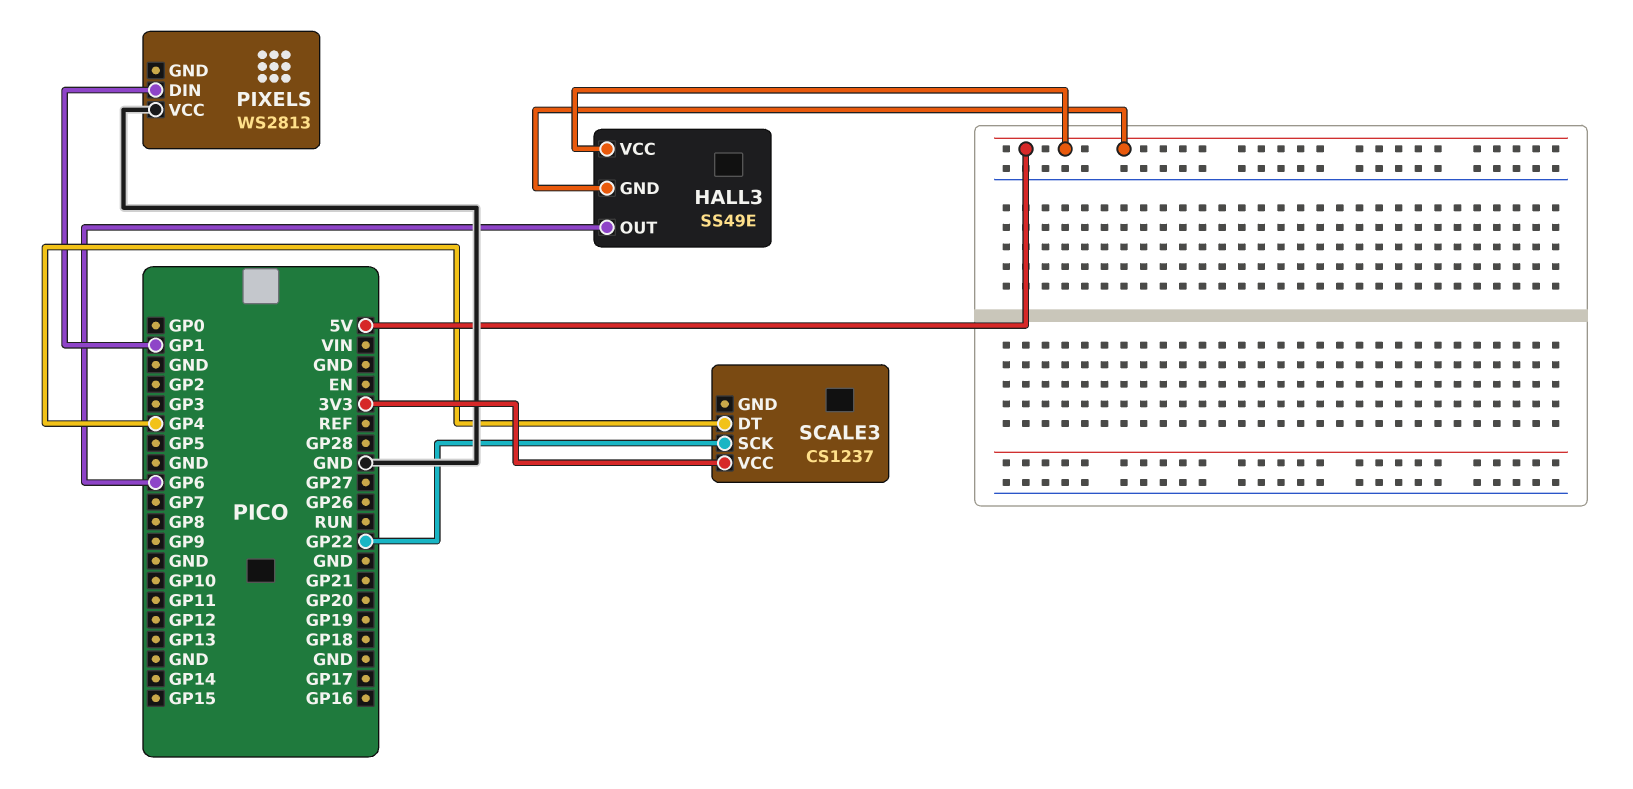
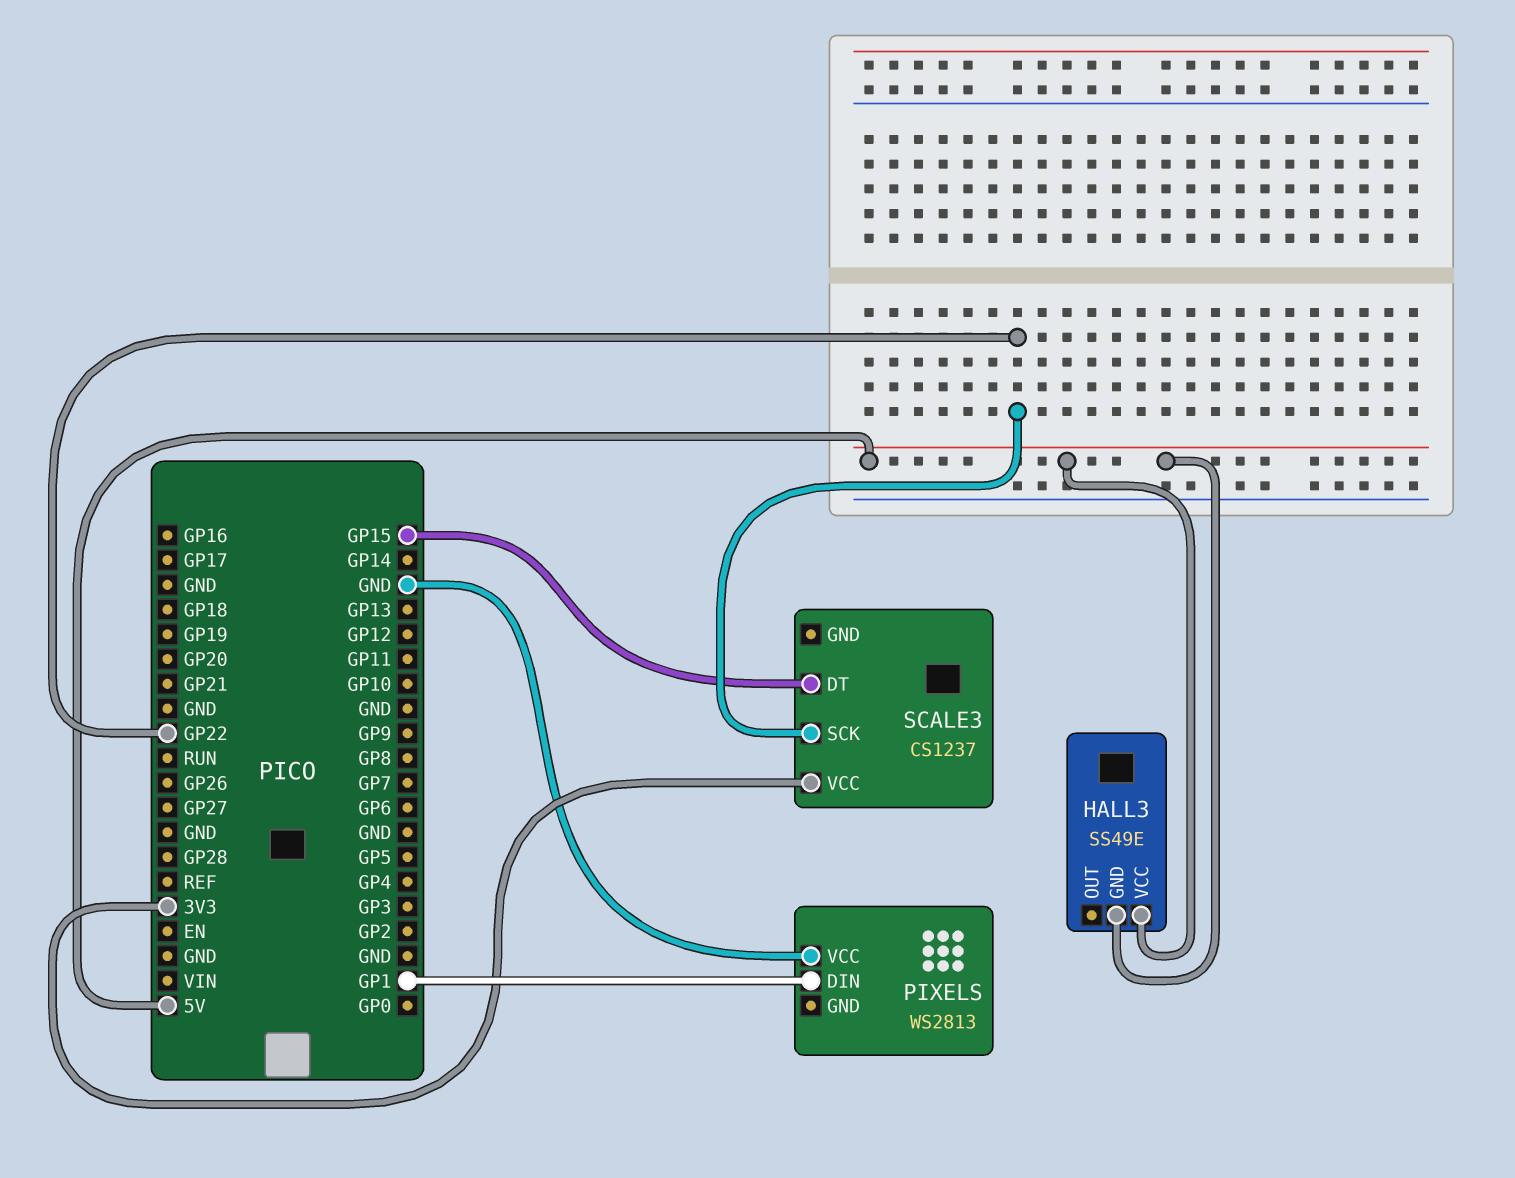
HALL3 pin OUT: GP6 -> none
SCALE3 pin DT: GP4 -> GP15

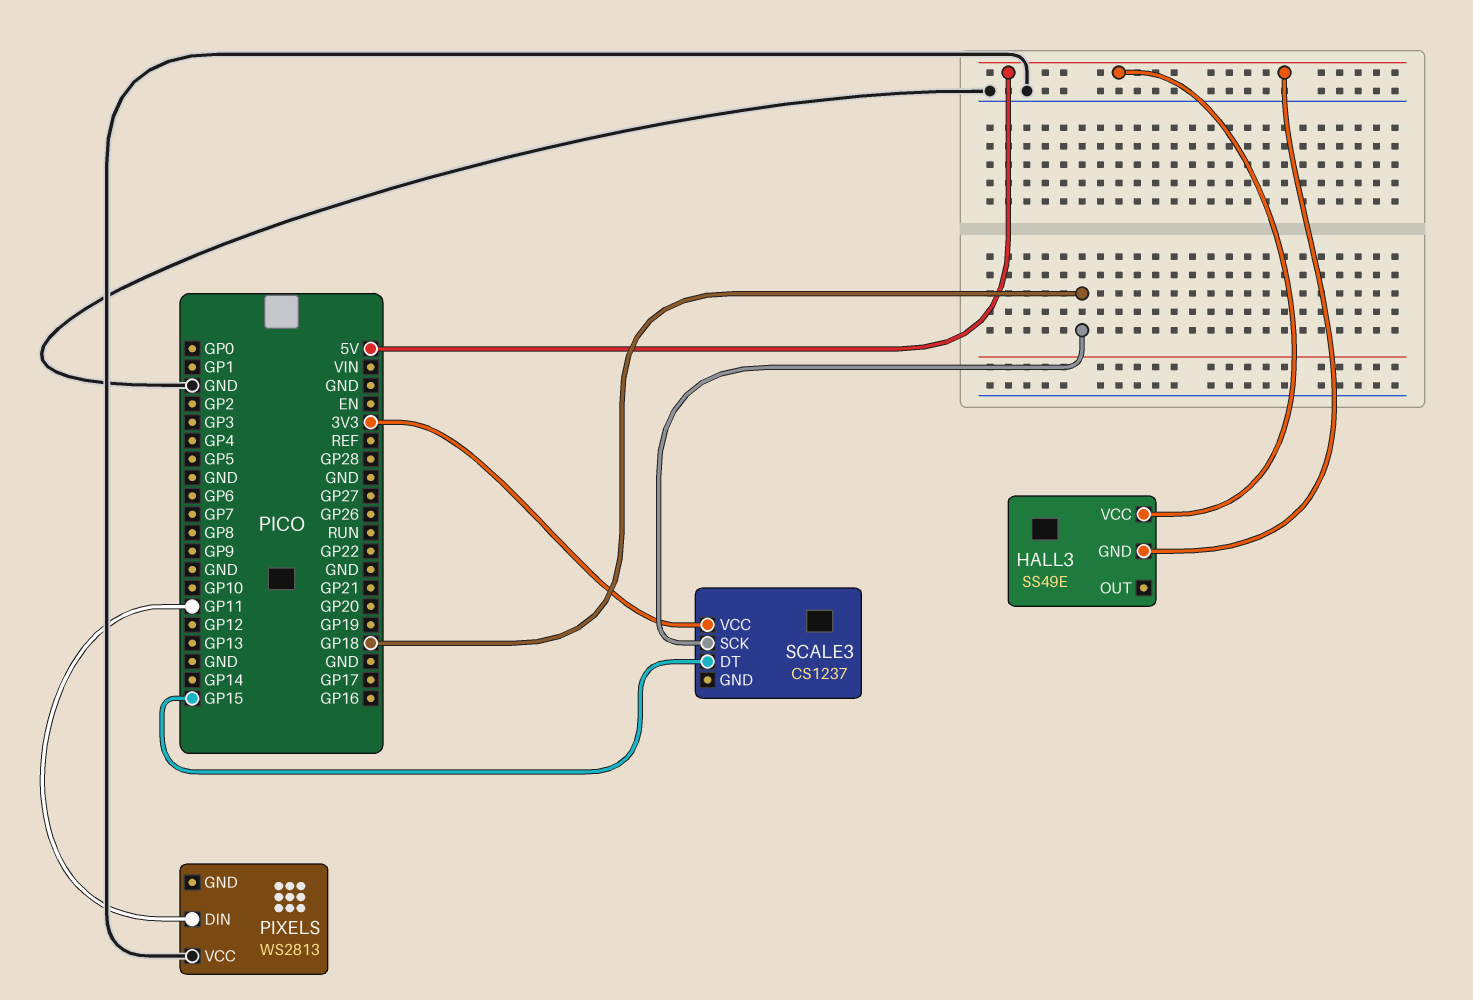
PIXELS pin DIN: GP1 -> GP11
SCALE3 pin SCK: GP22 -> GP18

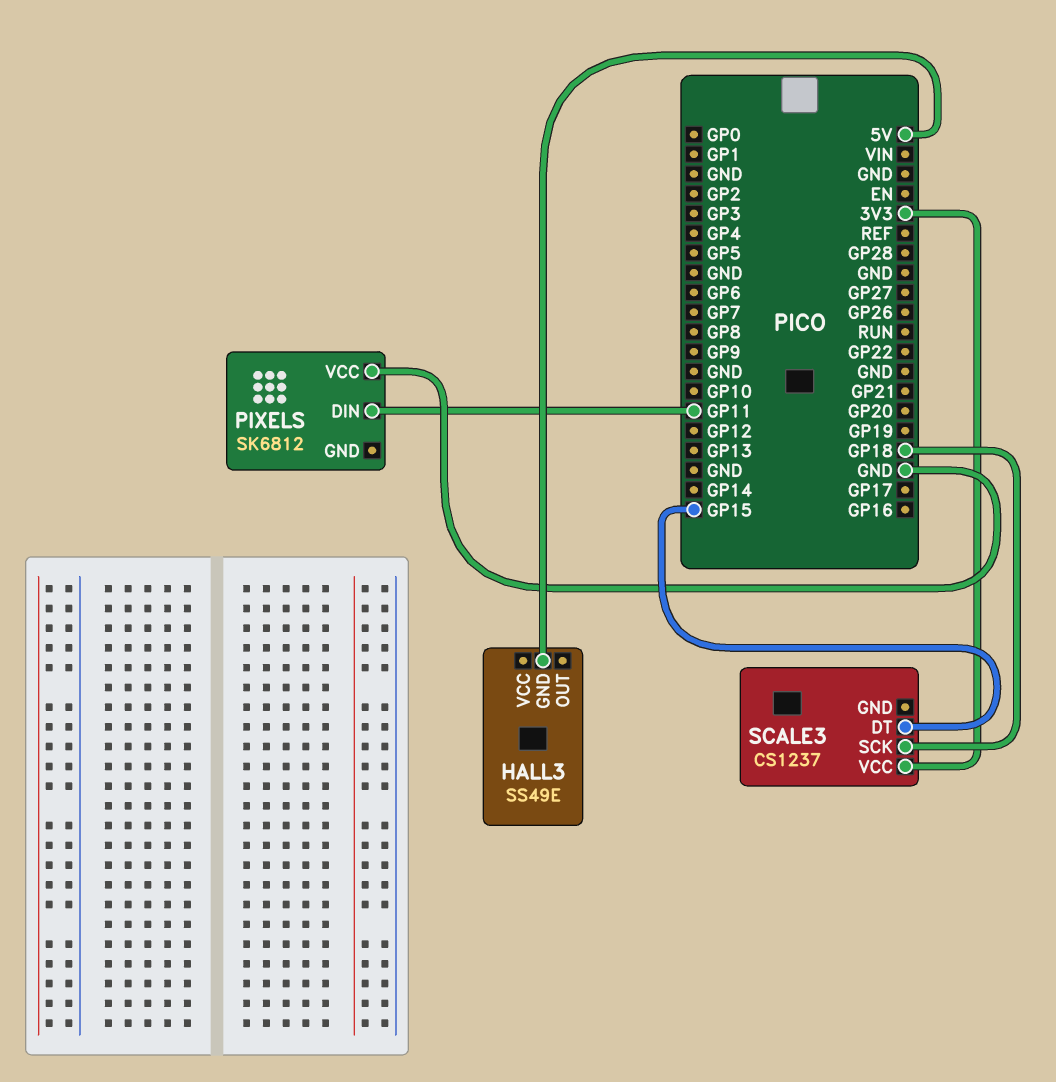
HALL3 pin VCC: 5V -> none
PIXELS: WS2813 -> SK6812

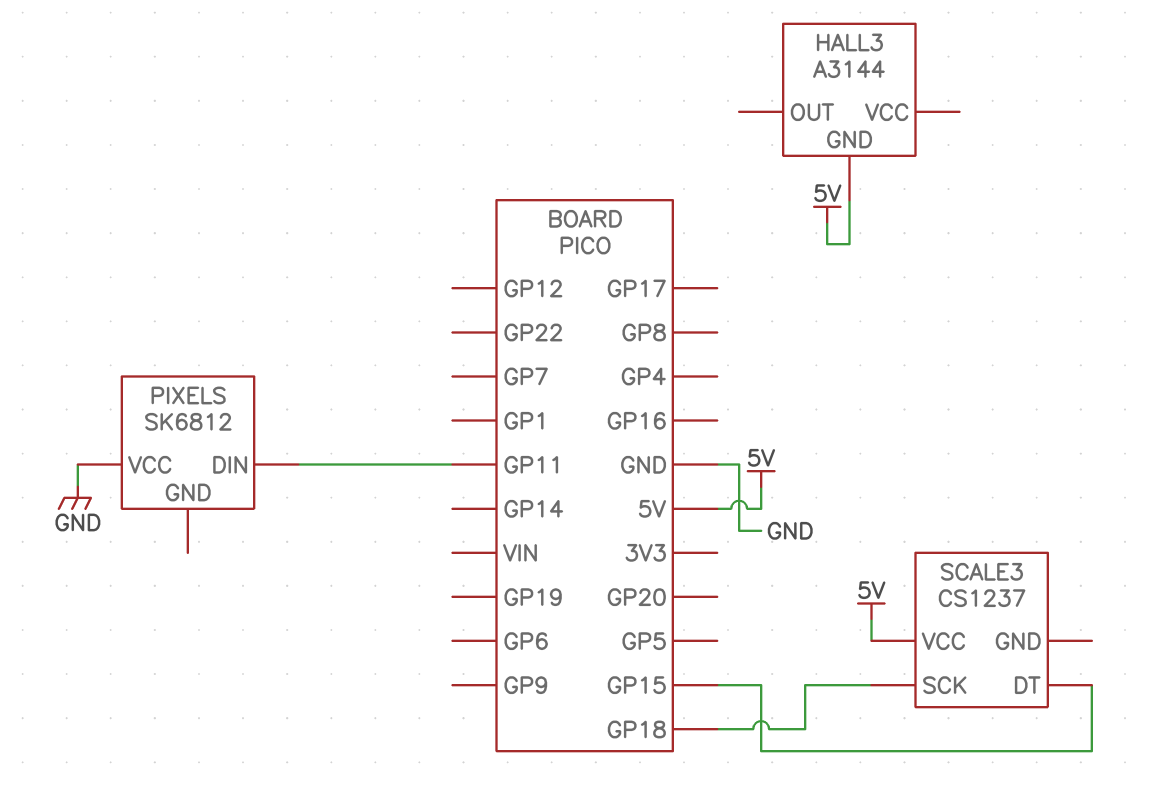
HALL3: SS49E -> A3144
SCALE3 pin VCC: 3V3 -> 5V

